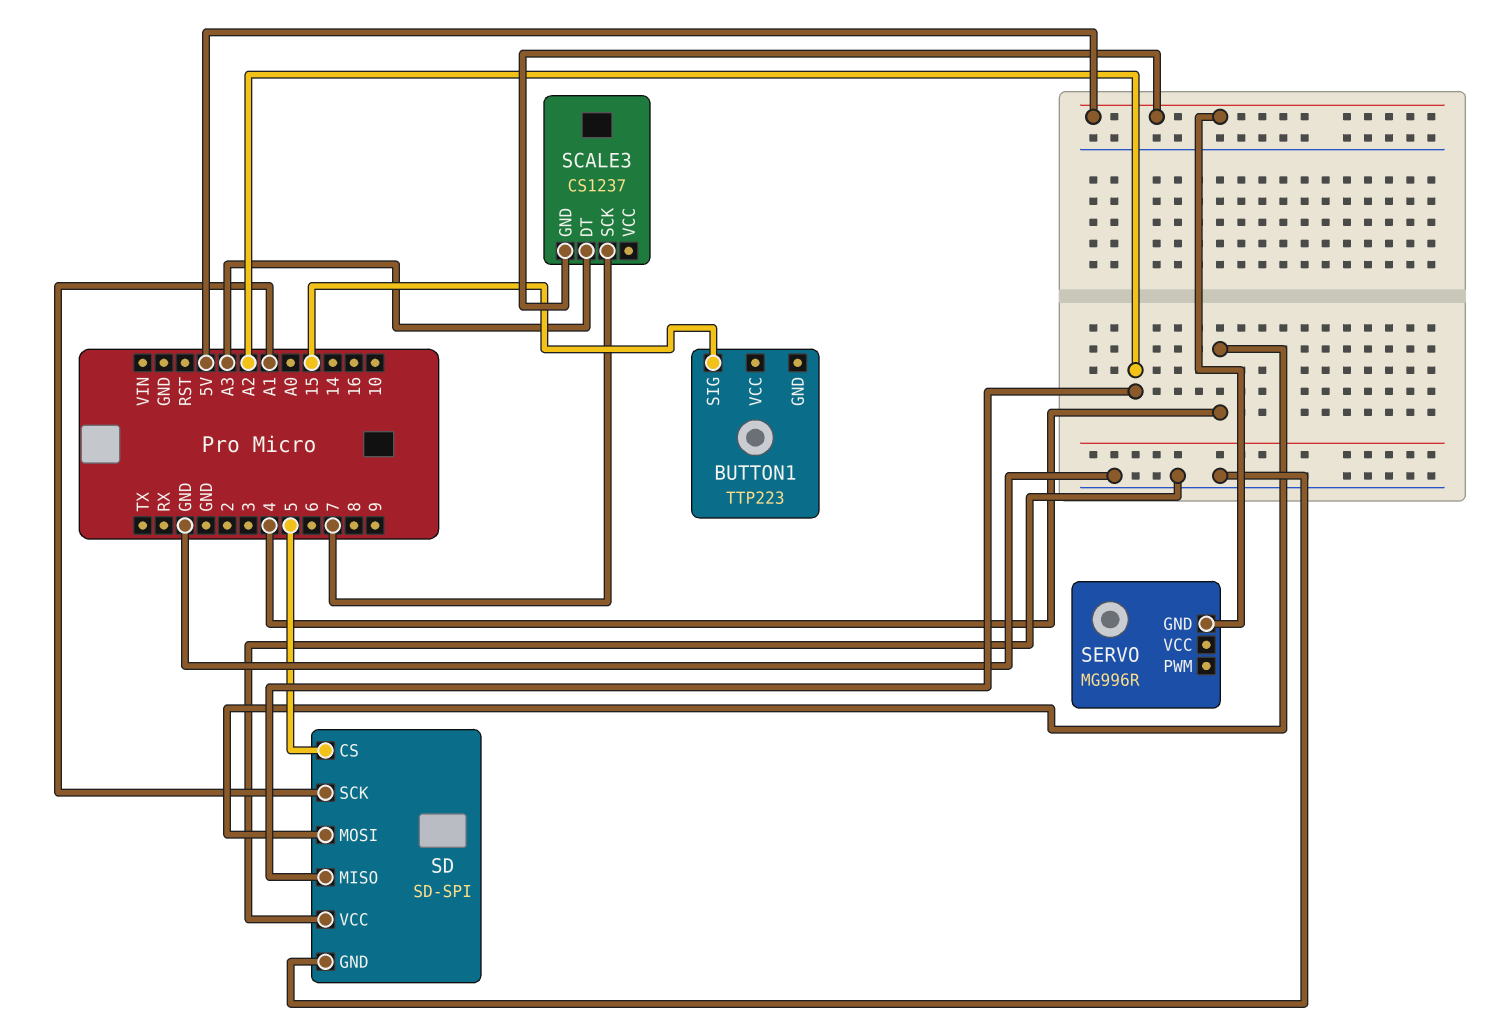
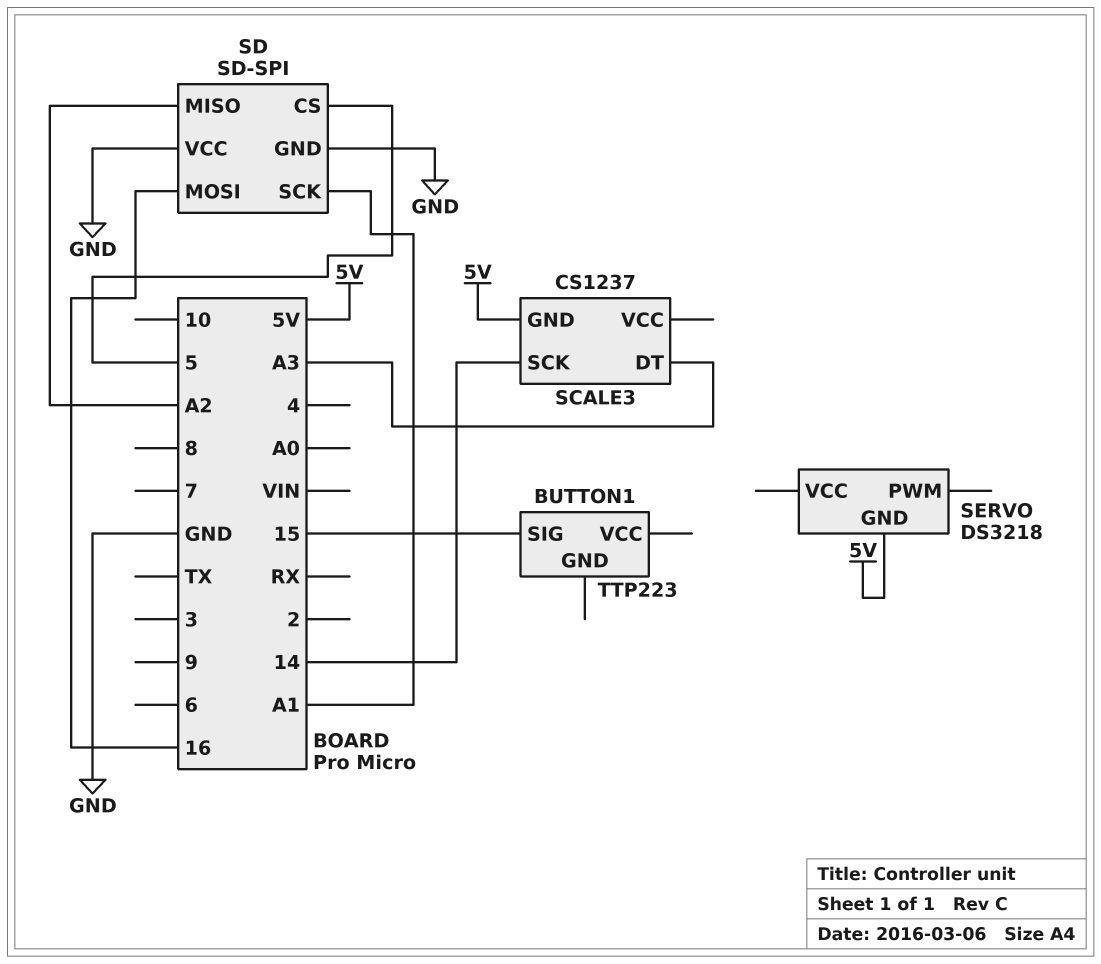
SCALE3 pin SCK: 7 -> 14
SD pin MOSI: 4 -> 16
SERVO: MG996R -> DS3218

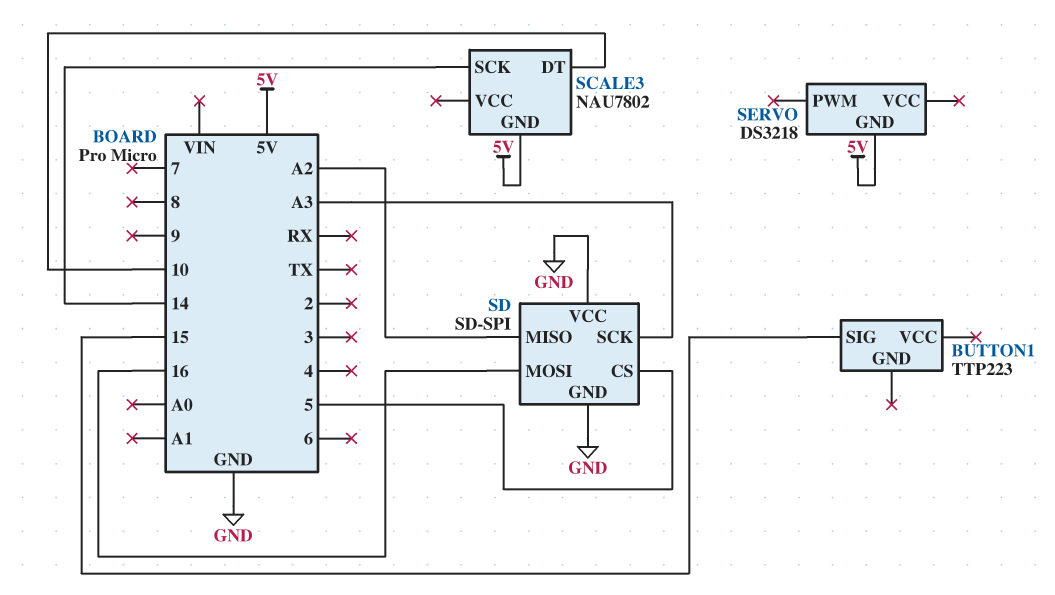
SCALE3: CS1237 -> NAU7802
SCALE3 pin DT: A3 -> 10
SD pin SCK: A1 -> A3

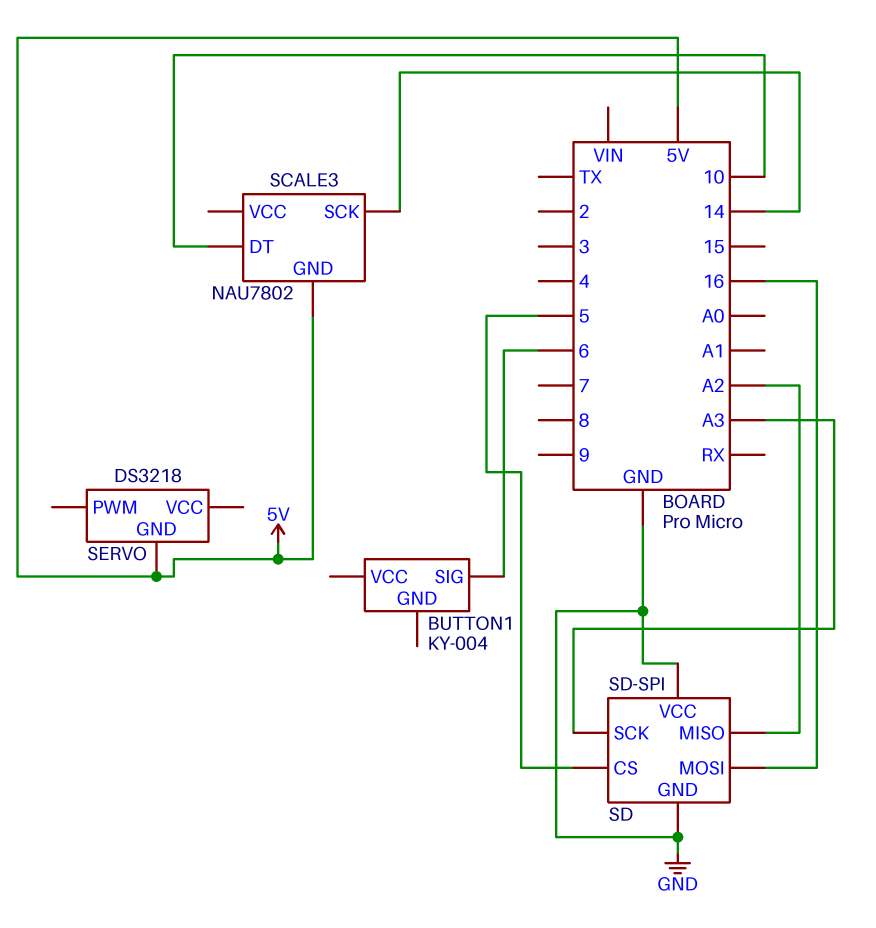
BUTTON1: TTP223 -> KY-004
BUTTON1 pin SIG: 15 -> 6

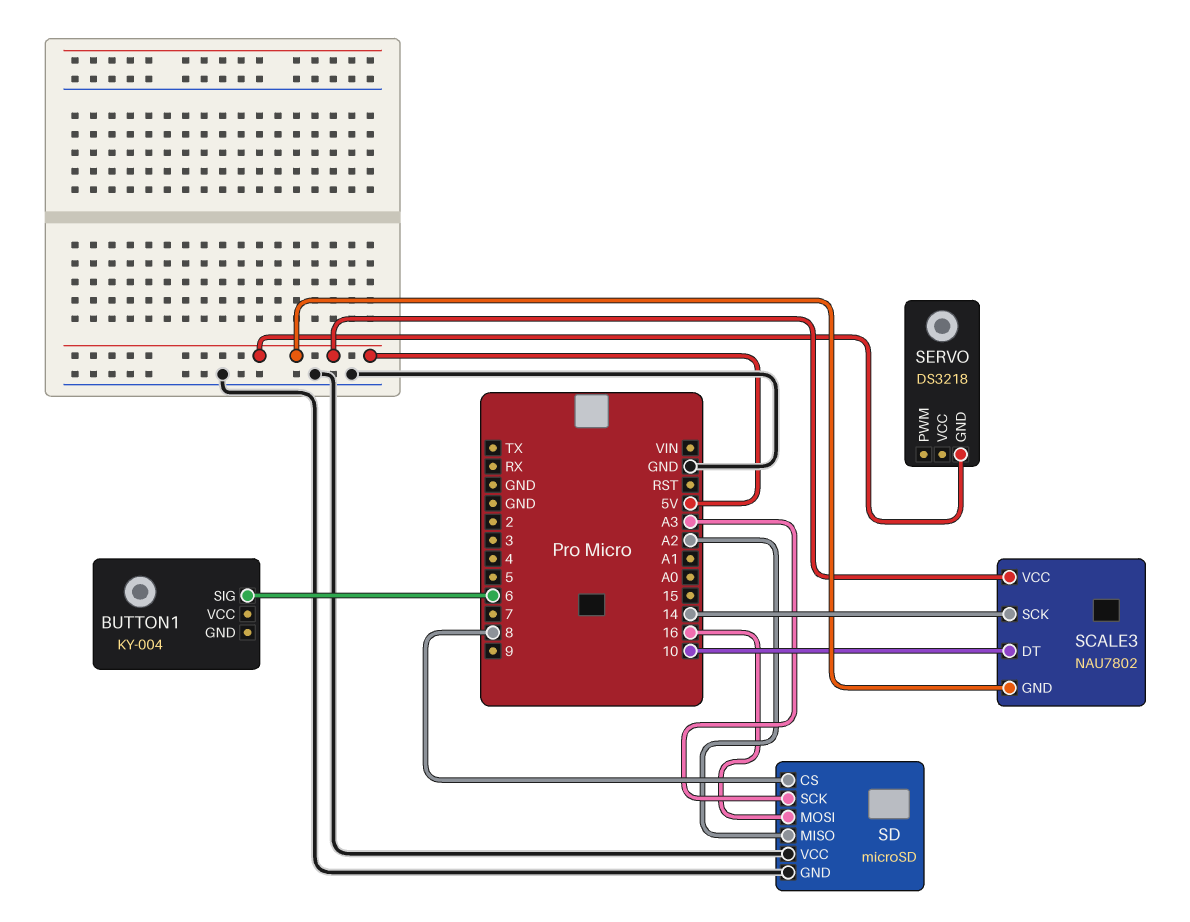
SCALE3 pin VCC: none -> 5V
SD: SD-SPI -> microSD
SD pin CS: 5 -> 8

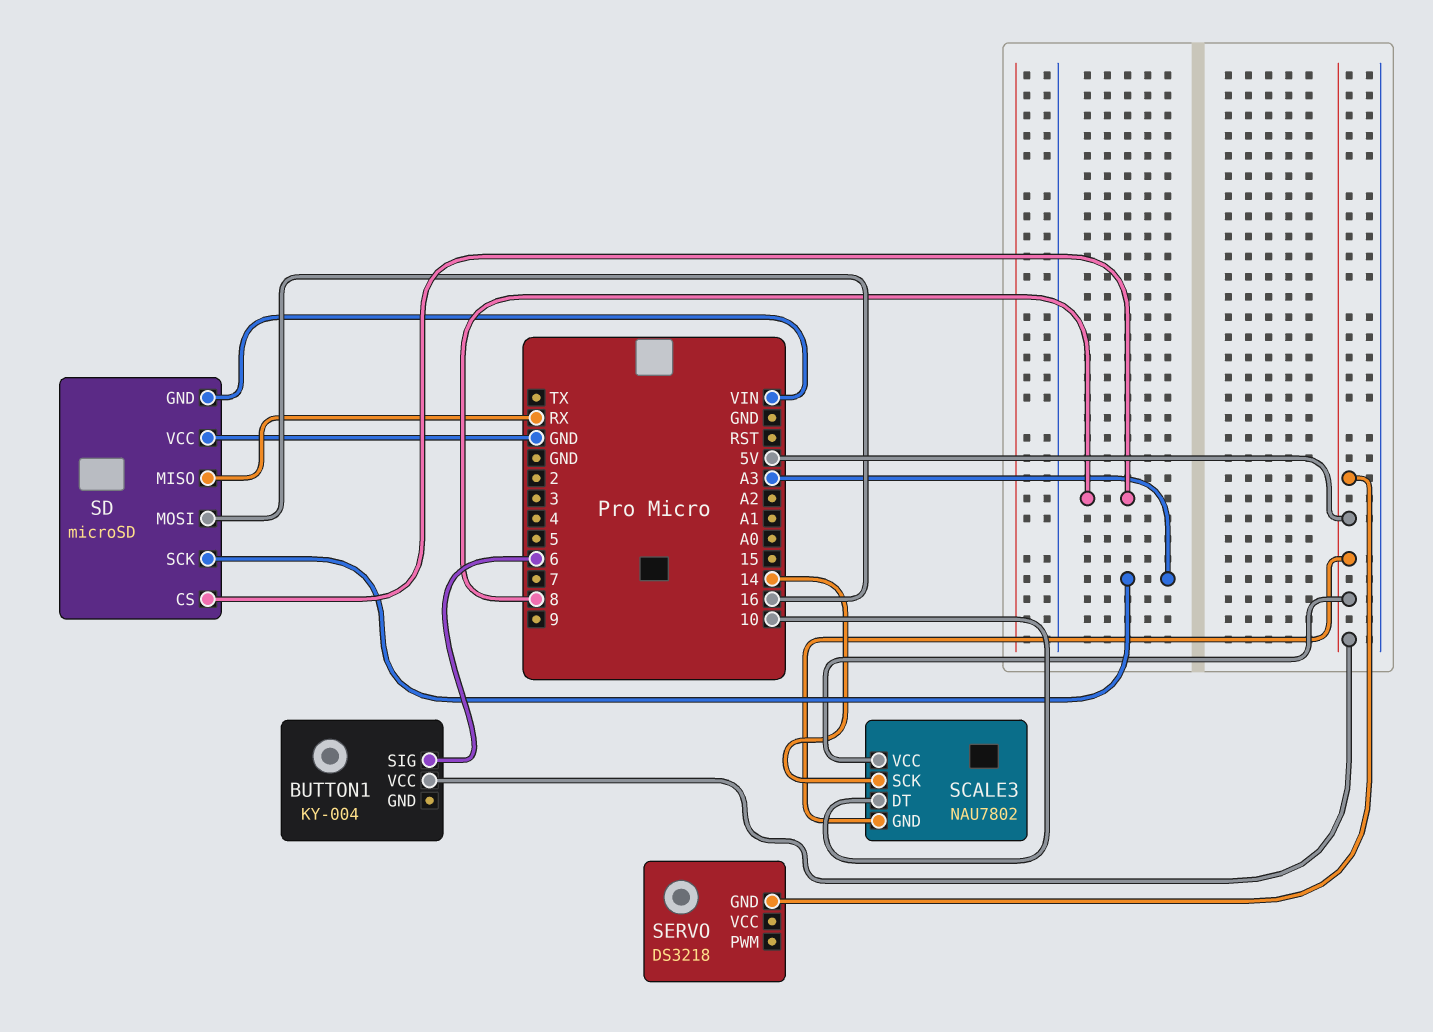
BUTTON1 pin VCC: none -> 5V
SD pin GND: GND -> VIN
SD pin MISO: A2 -> RX

